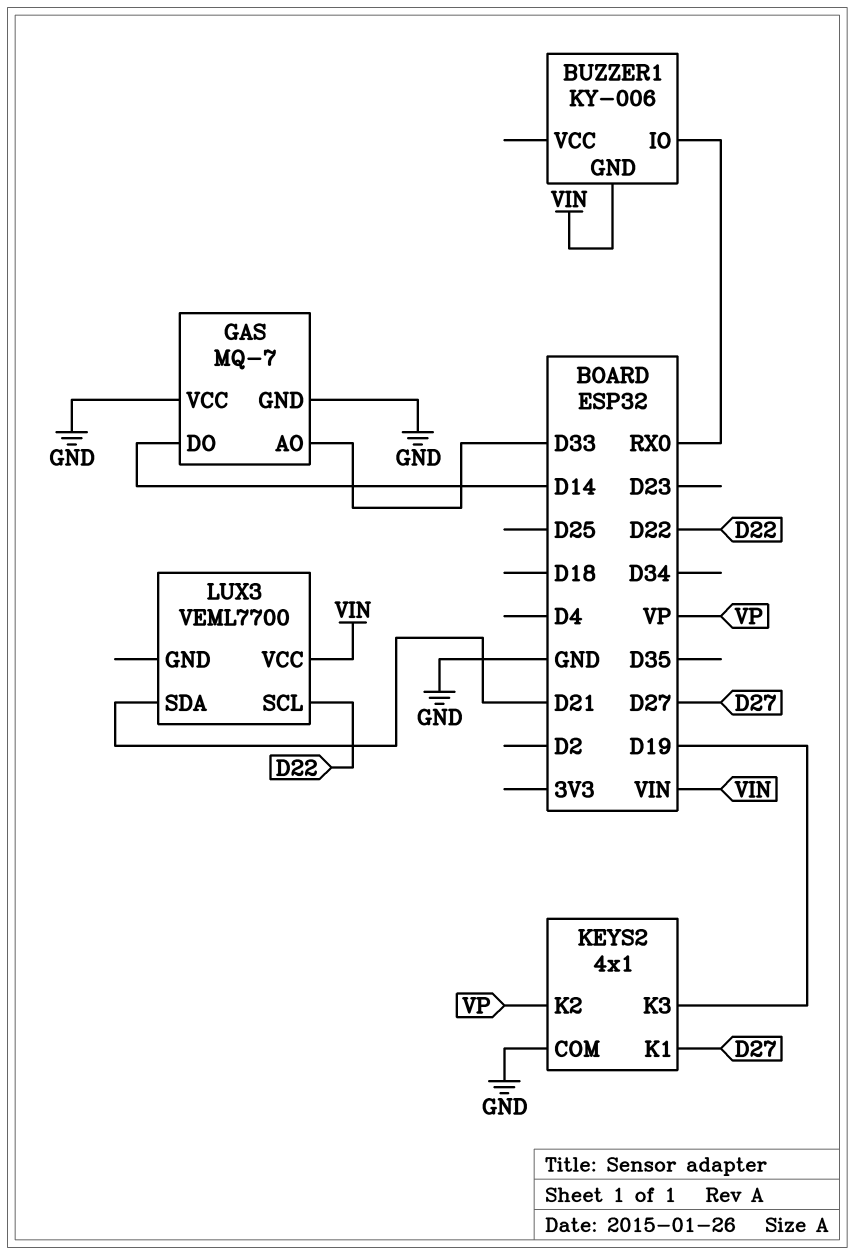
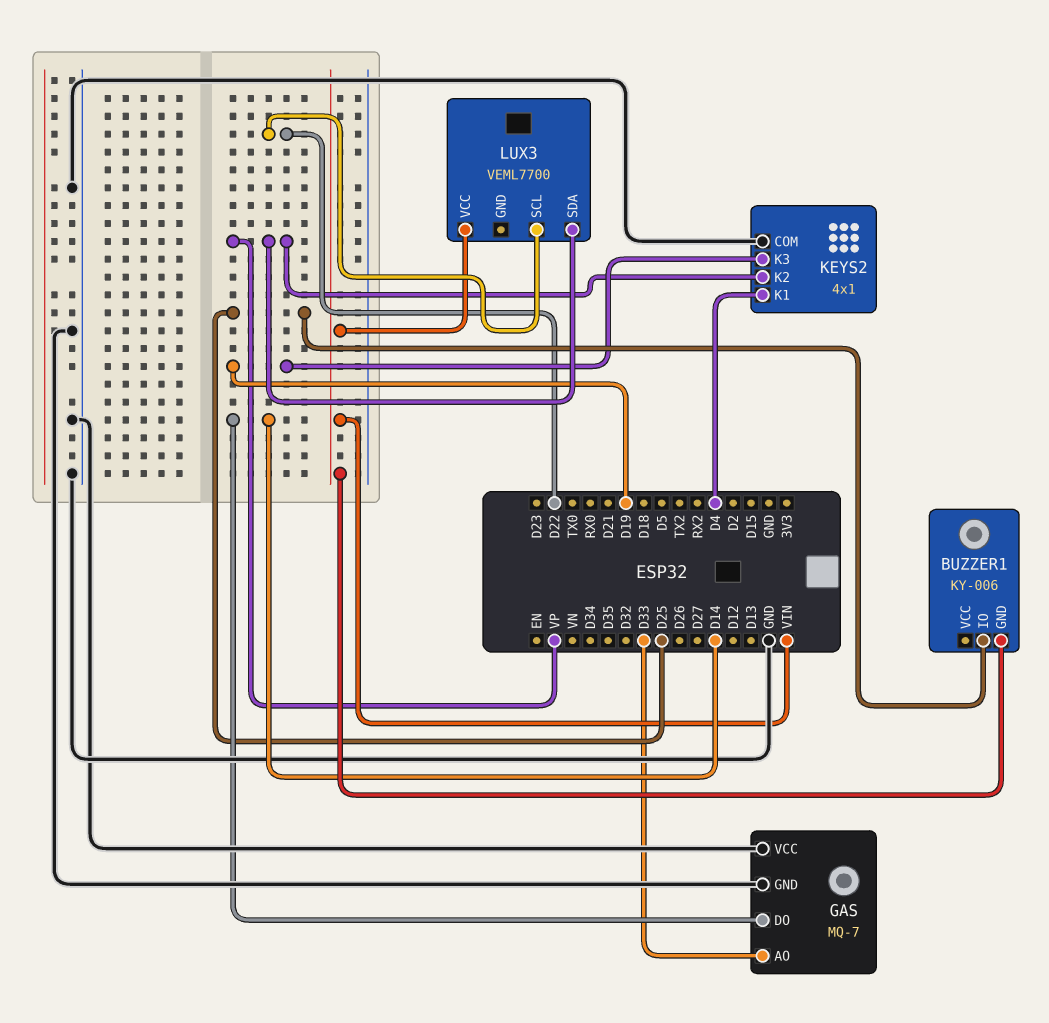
BUZZER1 pin IO: RX0 -> D25
KEYS2 pin K1: D27 -> D4
LUX3 pin SDA: D21 -> VP

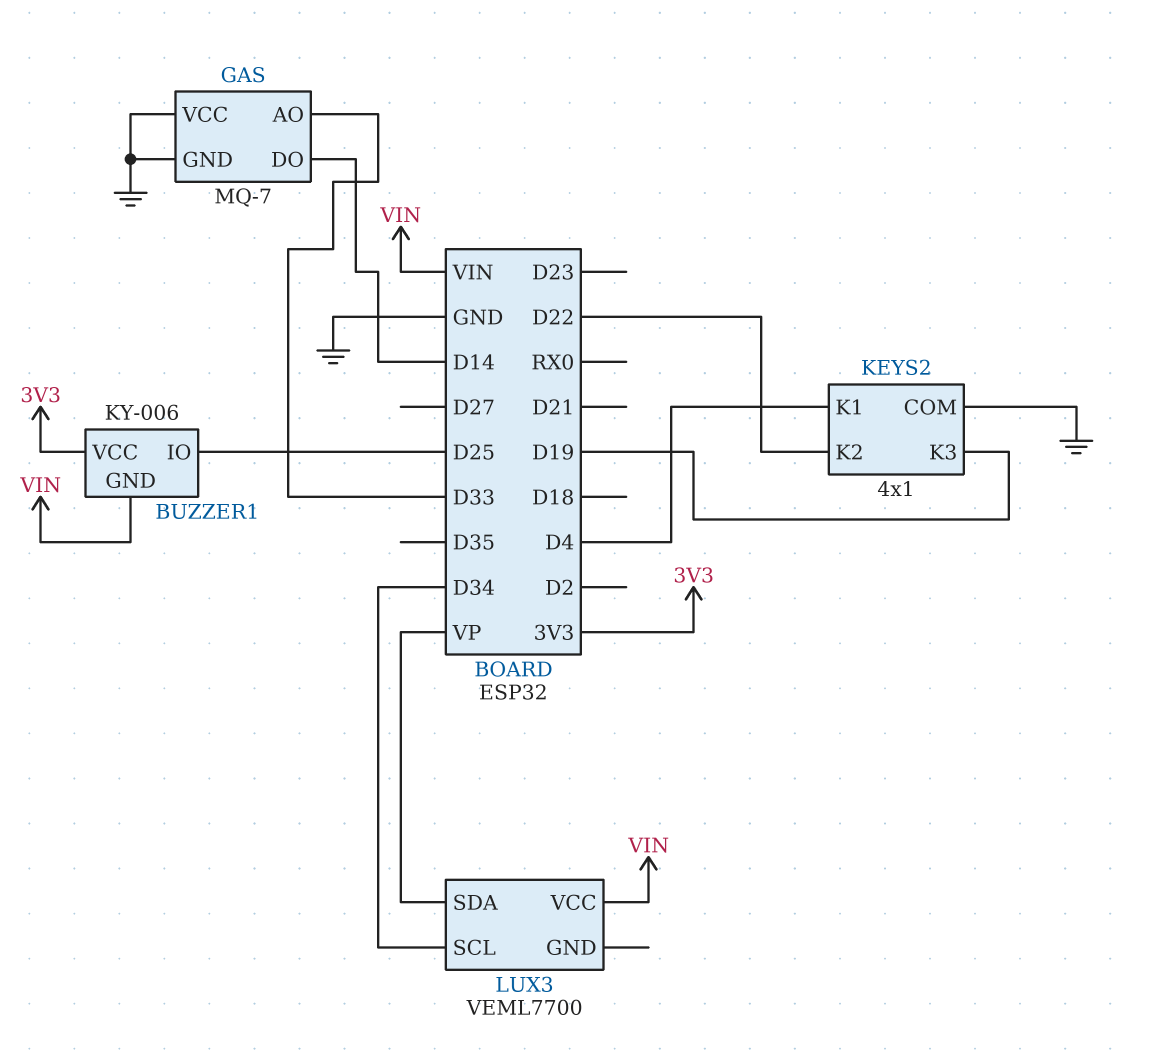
BUZZER1 pin VCC: none -> 3V3
KEYS2 pin K2: VP -> D22
LUX3 pin SCL: D22 -> D34

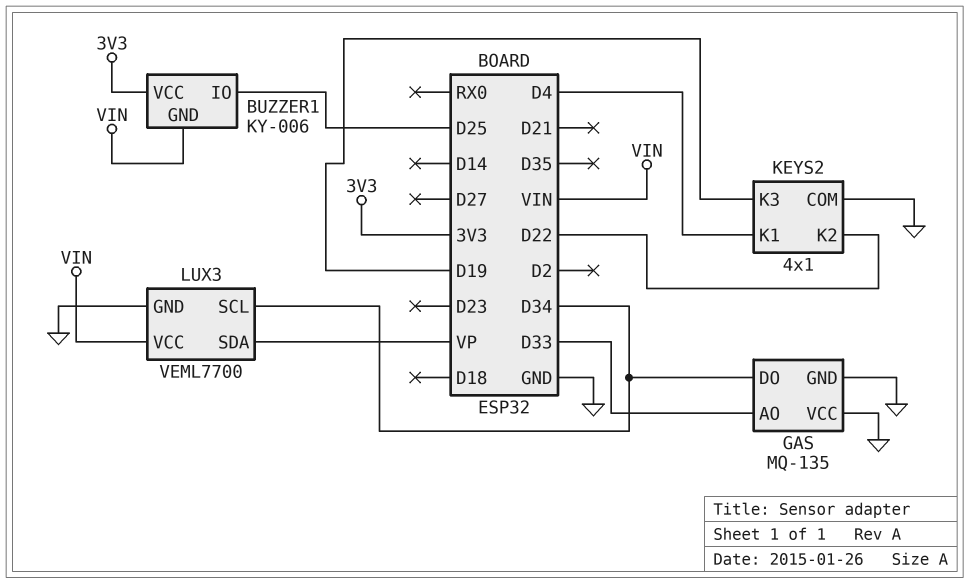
GAS: MQ-7 -> MQ-135
GAS pin DO: D14 -> D34
LUX3 pin GND: none -> GND

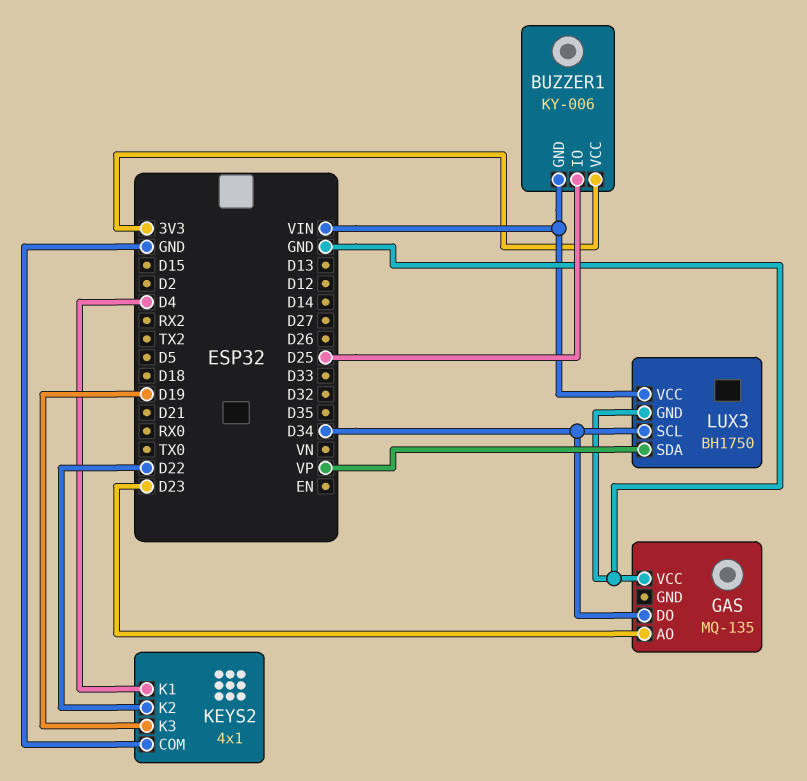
GAS pin AO: D33 -> D23
GAS pin GND: GND -> none
LUX3: VEML7700 -> BH1750

